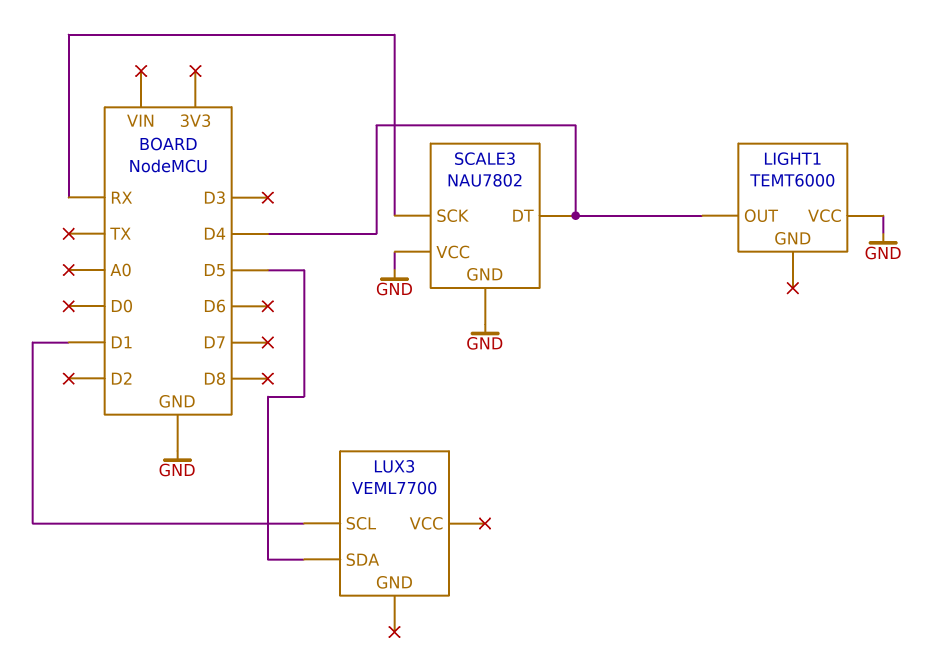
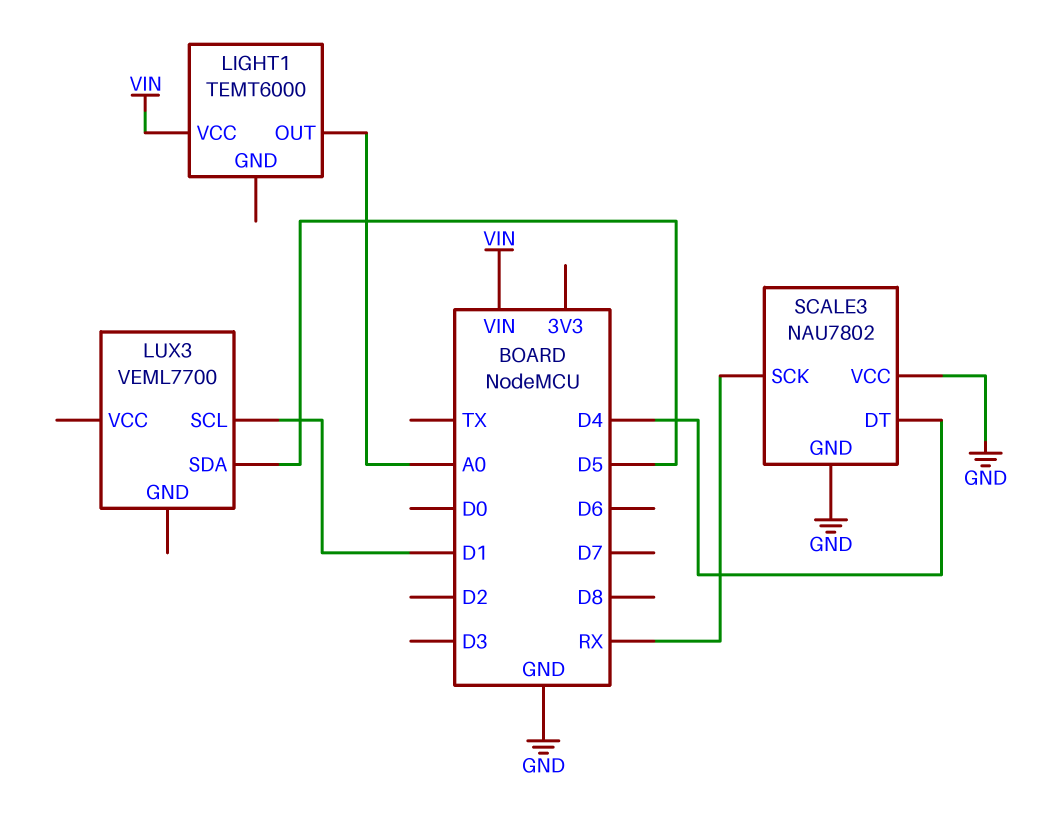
LIGHT1 pin OUT: D4 -> A0
LIGHT1 pin VCC: GND -> VIN

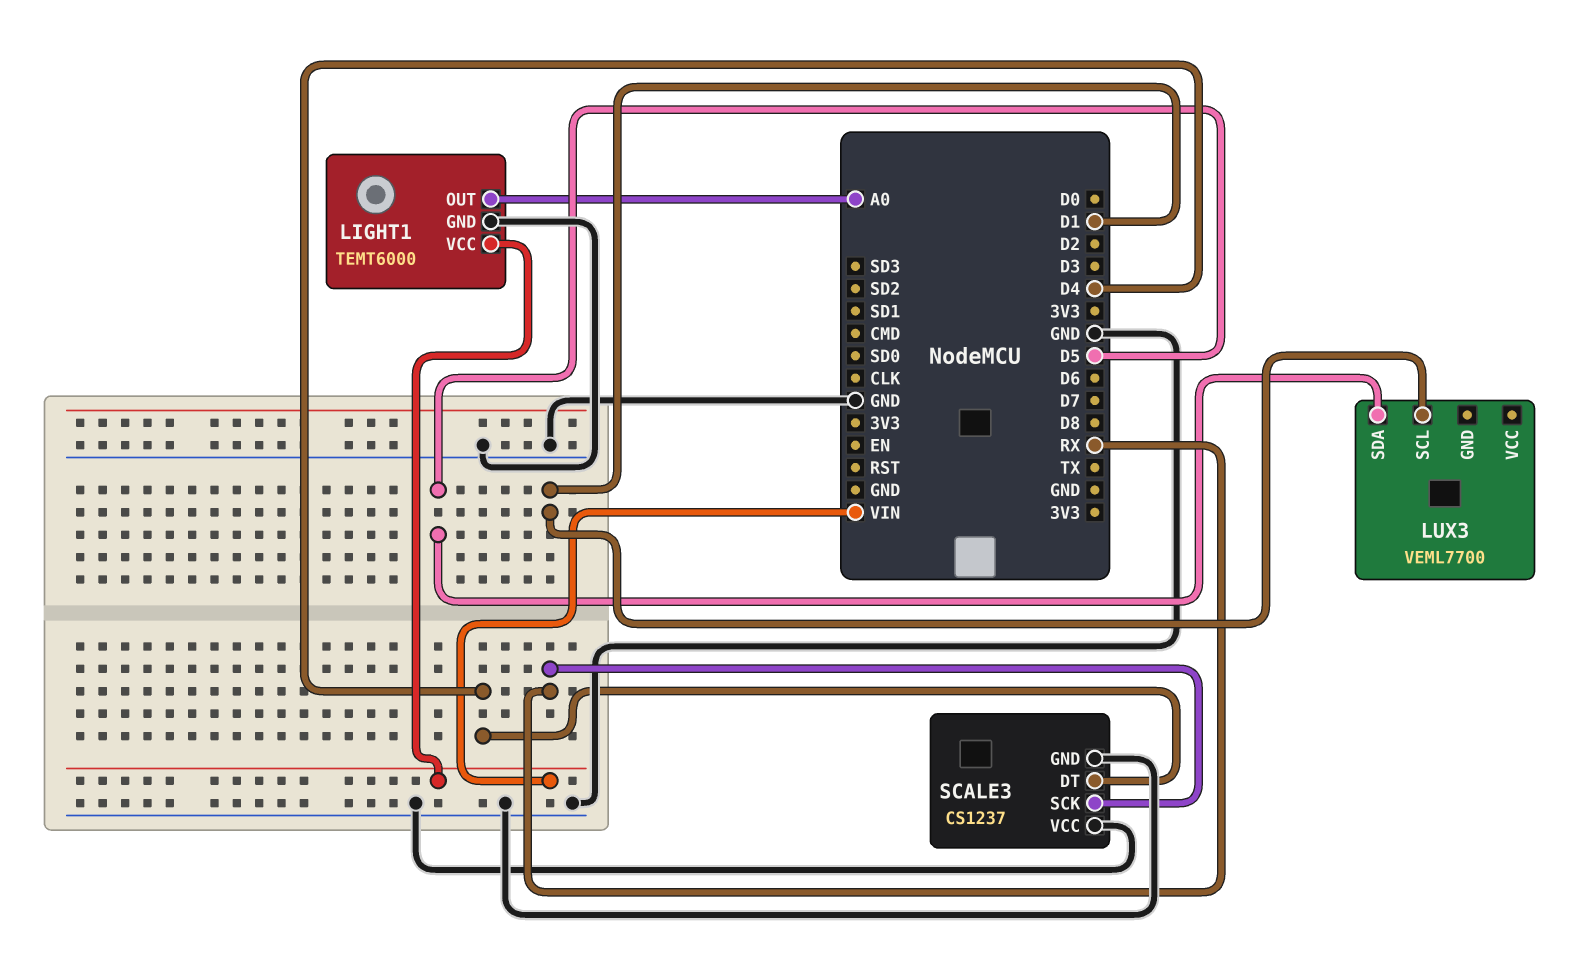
LIGHT1 pin GND: none -> GND
SCALE3: NAU7802 -> CS1237

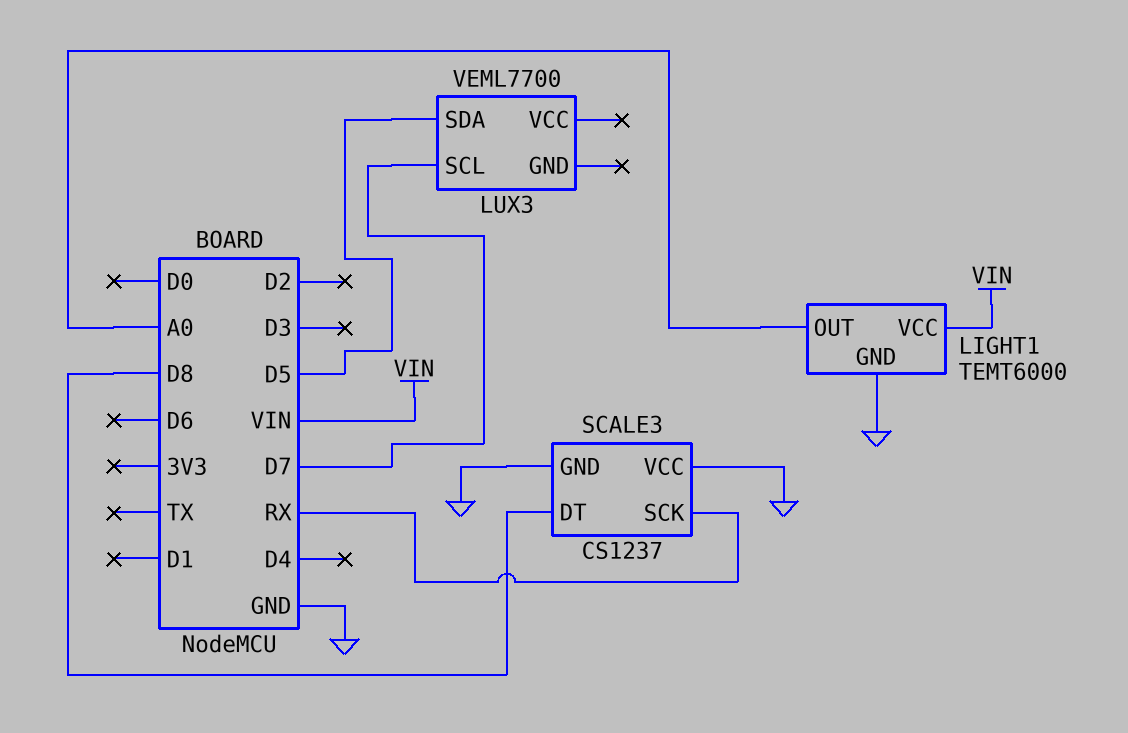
LUX3 pin SCL: D1 -> D7
SCALE3 pin DT: D4 -> D8

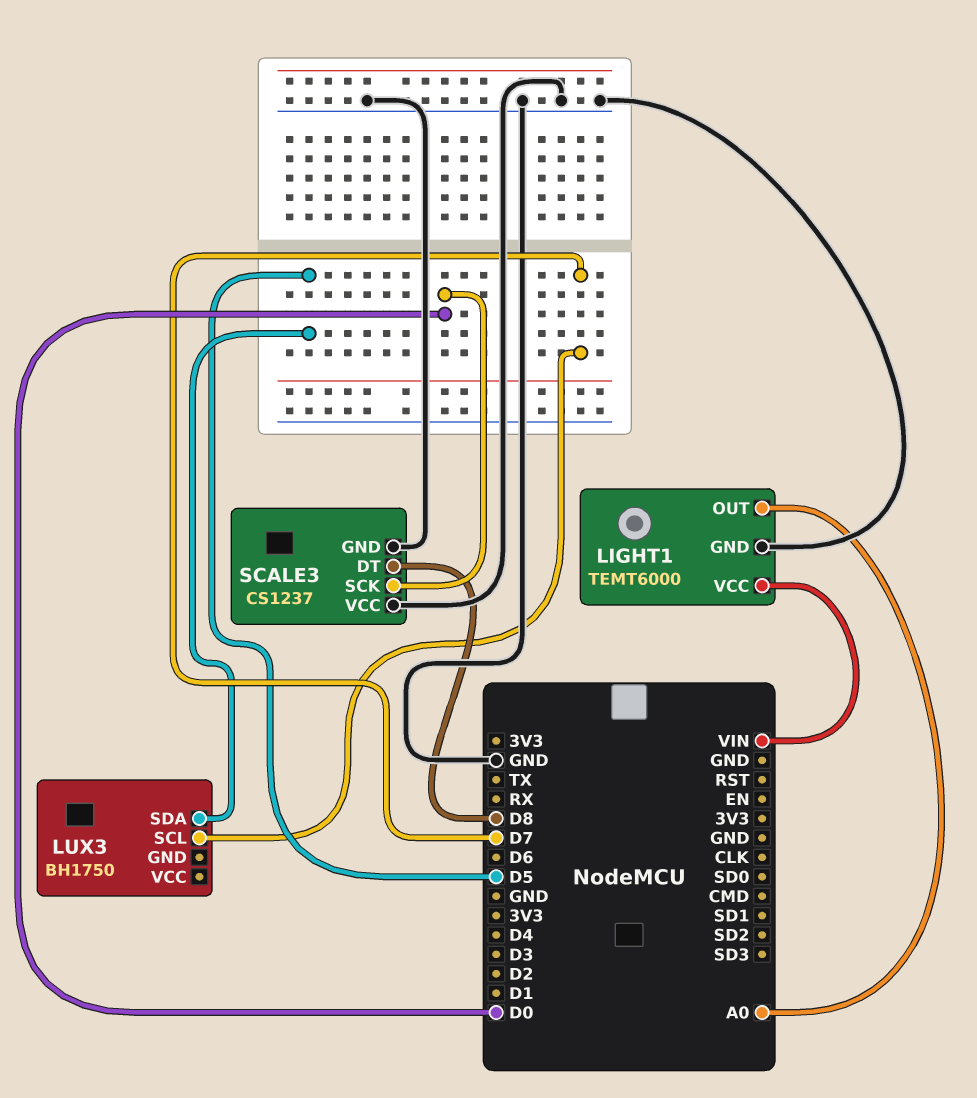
LUX3: VEML7700 -> BH1750
SCALE3 pin SCK: RX -> D0

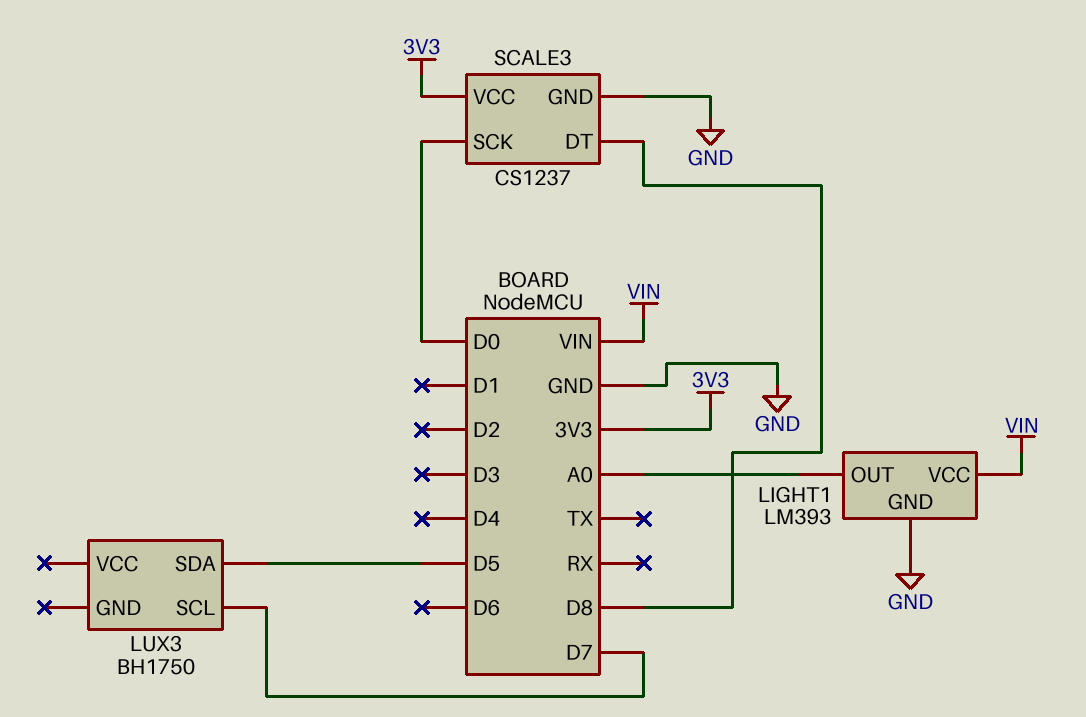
LIGHT1: TEMT6000 -> LM393
SCALE3 pin VCC: GND -> 3V3

